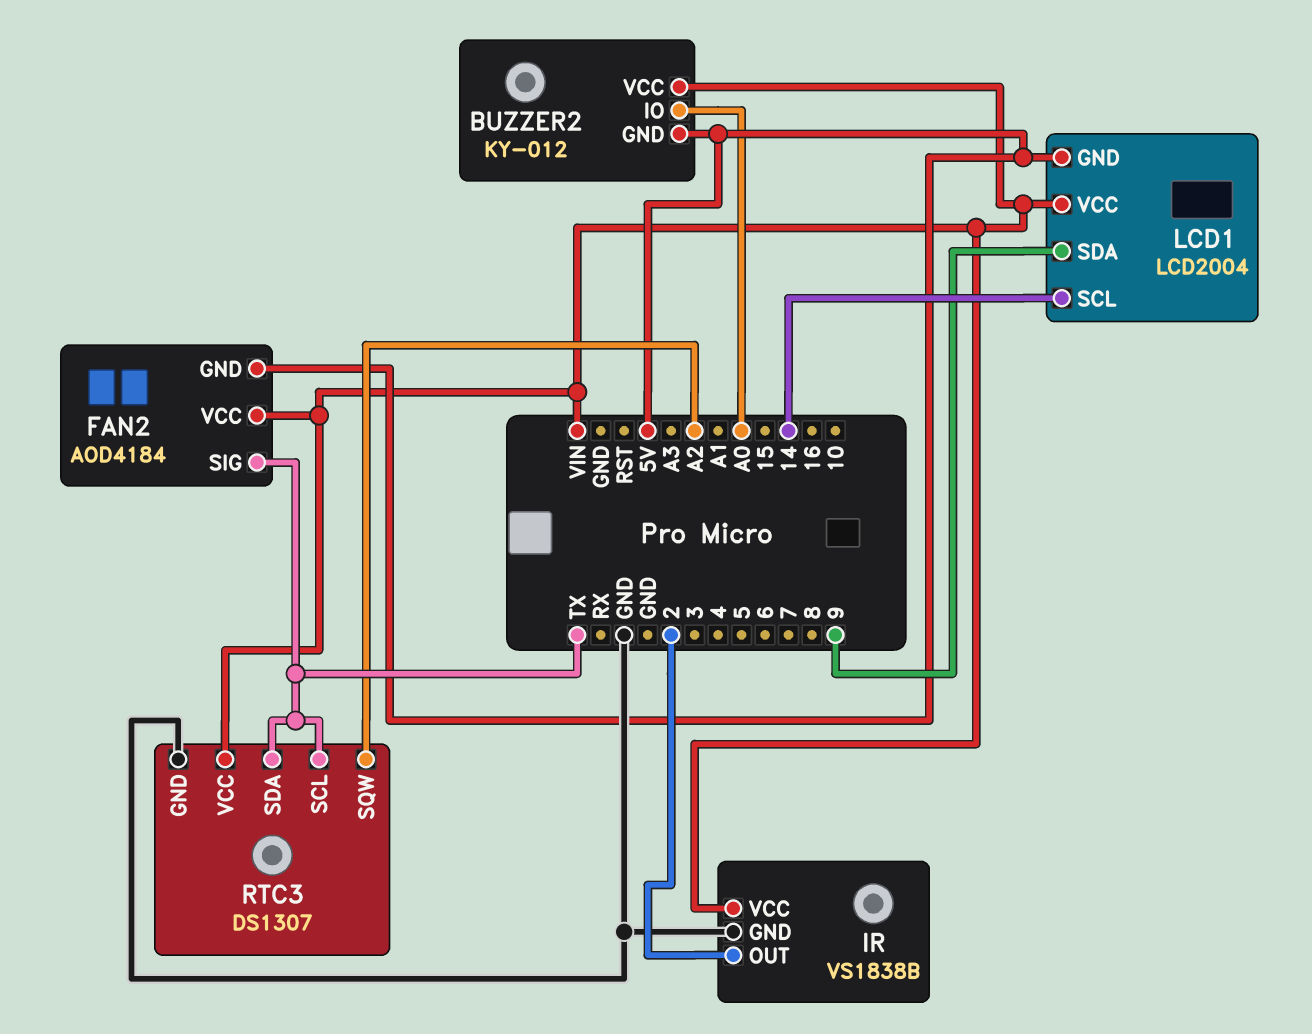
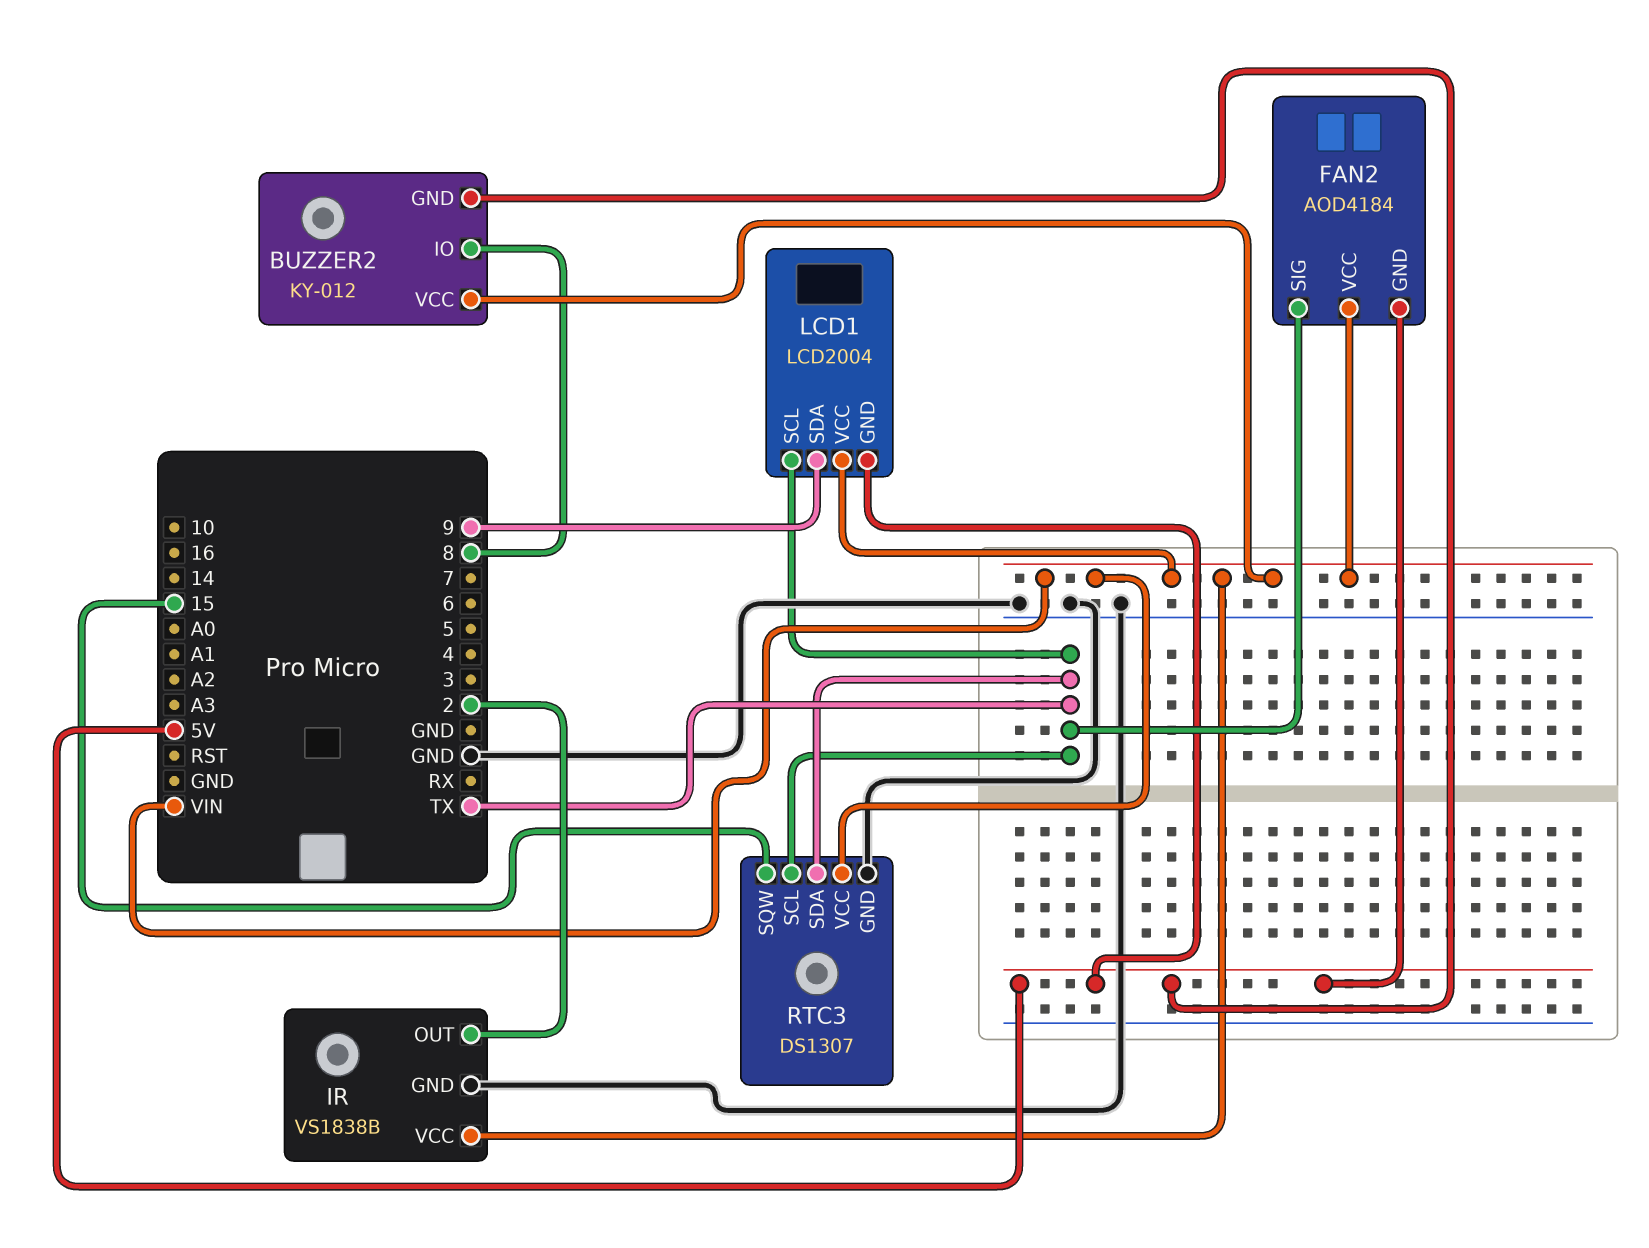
BUZZER2 pin IO: A0 -> 8
LCD1 pin SCL: 14 -> TX
RTC3 pin SQW: A2 -> 15

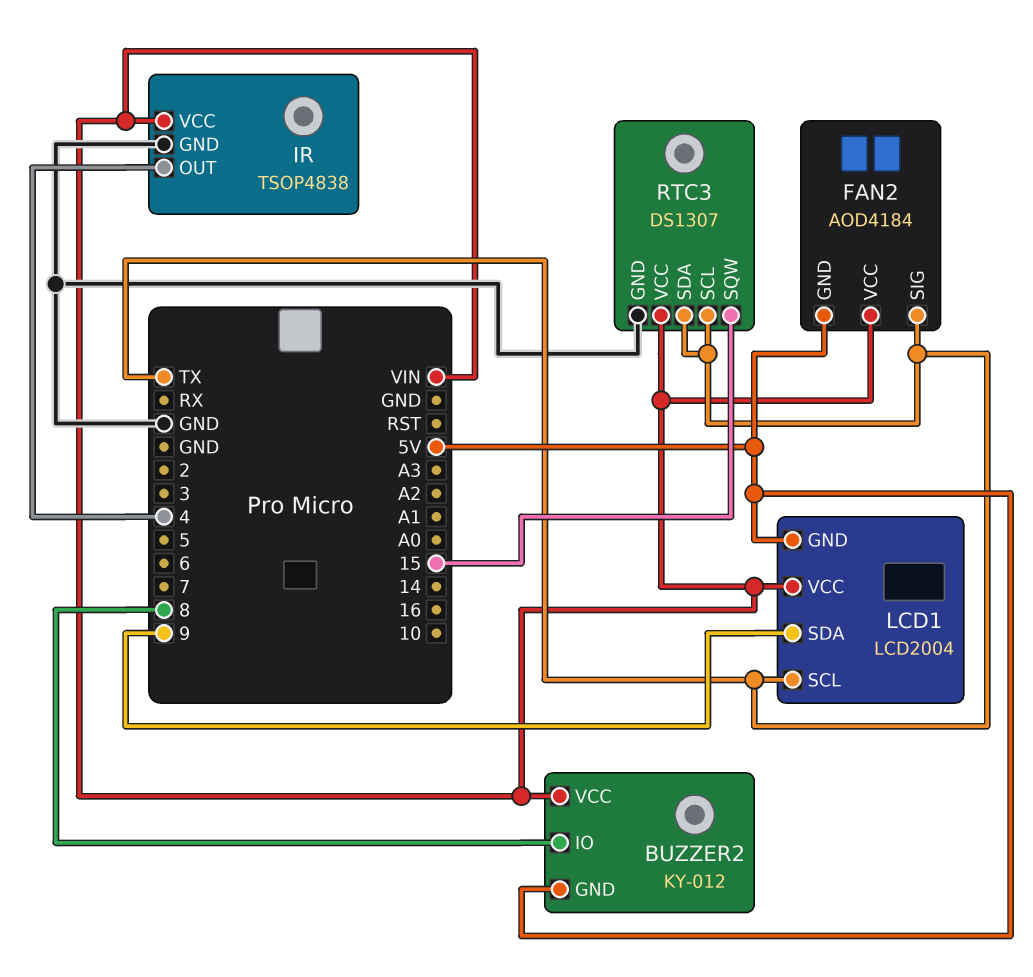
IR: VS1838B -> TSOP4838
IR pin OUT: 2 -> 4

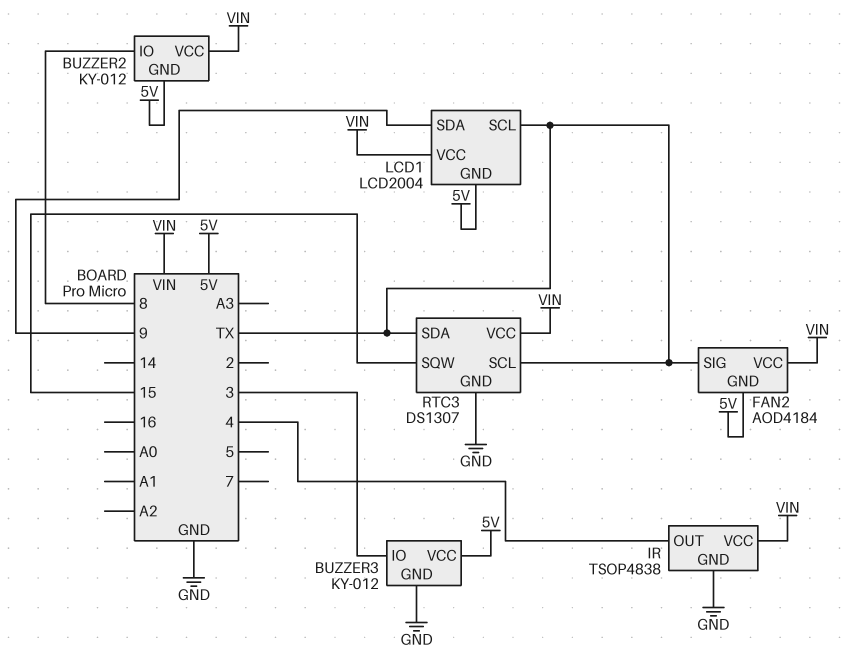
BUZZER3: none -> KY-012
BUZZER3 pin GND: none -> GND
BUZZER3 pin IO: none -> 3
BUZZER3 pin VCC: none -> 5V

